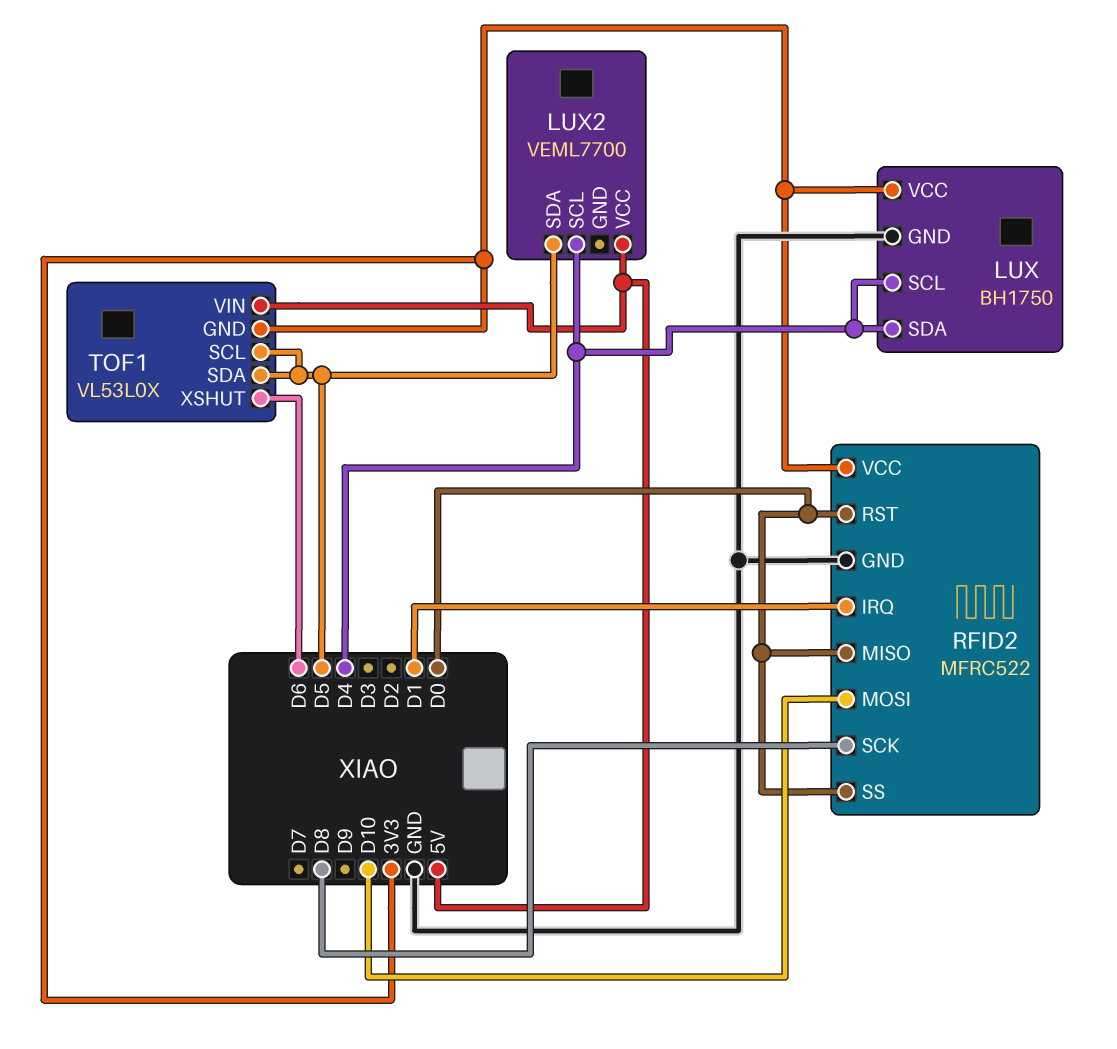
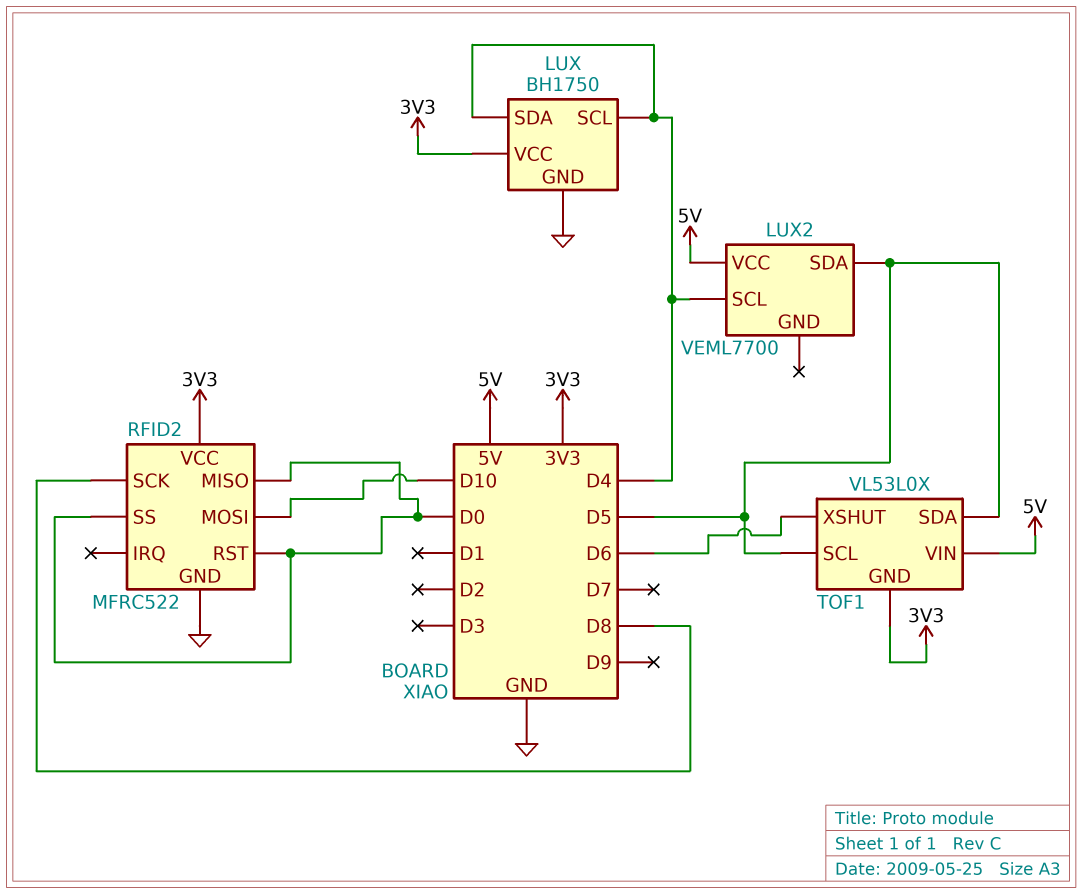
RFID2 pin IRQ: D1 -> none

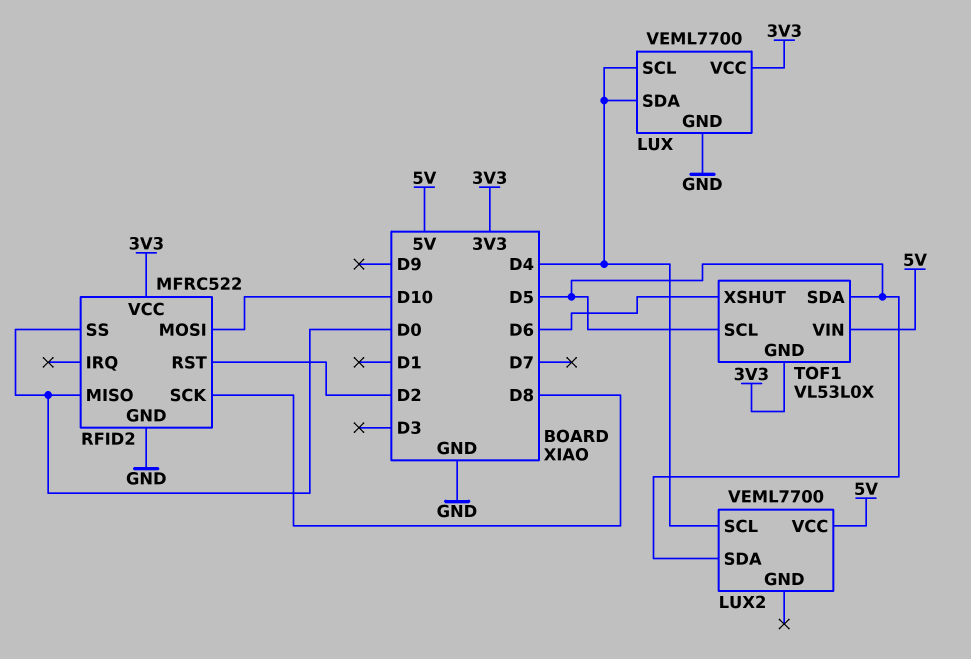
LUX: BH1750 -> VEML7700
RFID2 pin RST: D0 -> D2

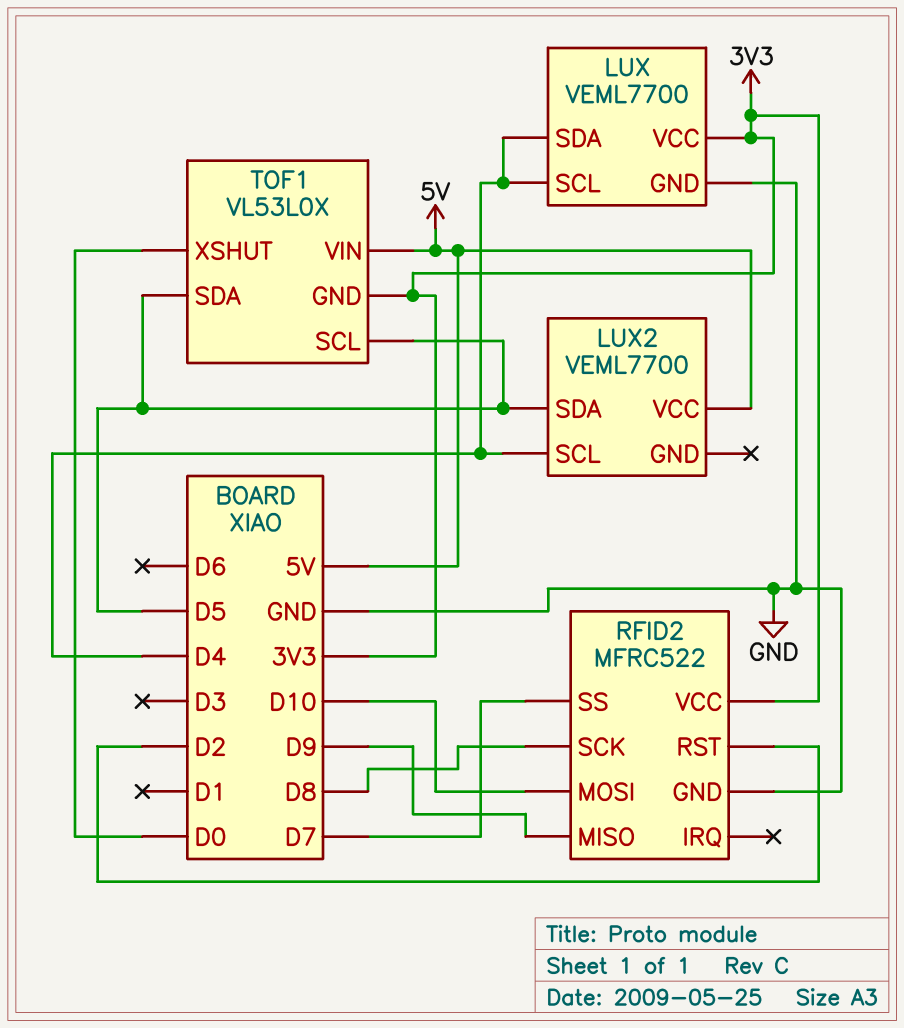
RFID2 pin MISO: D0 -> D9
RFID2 pin SS: D0 -> D7
TOF1 pin XSHUT: D6 -> D0

